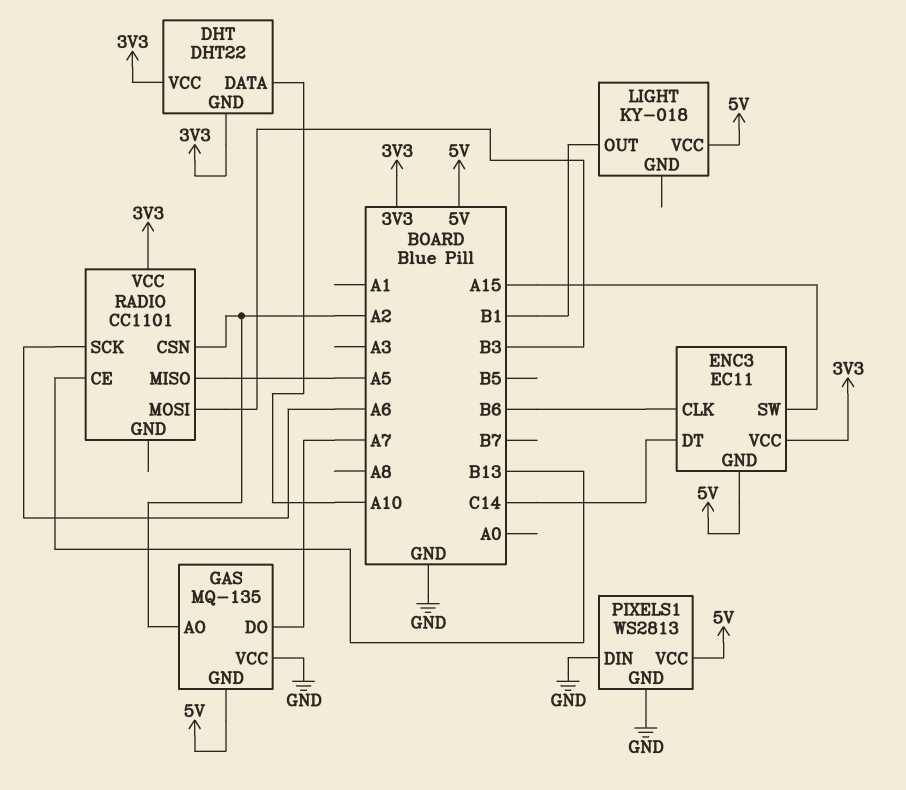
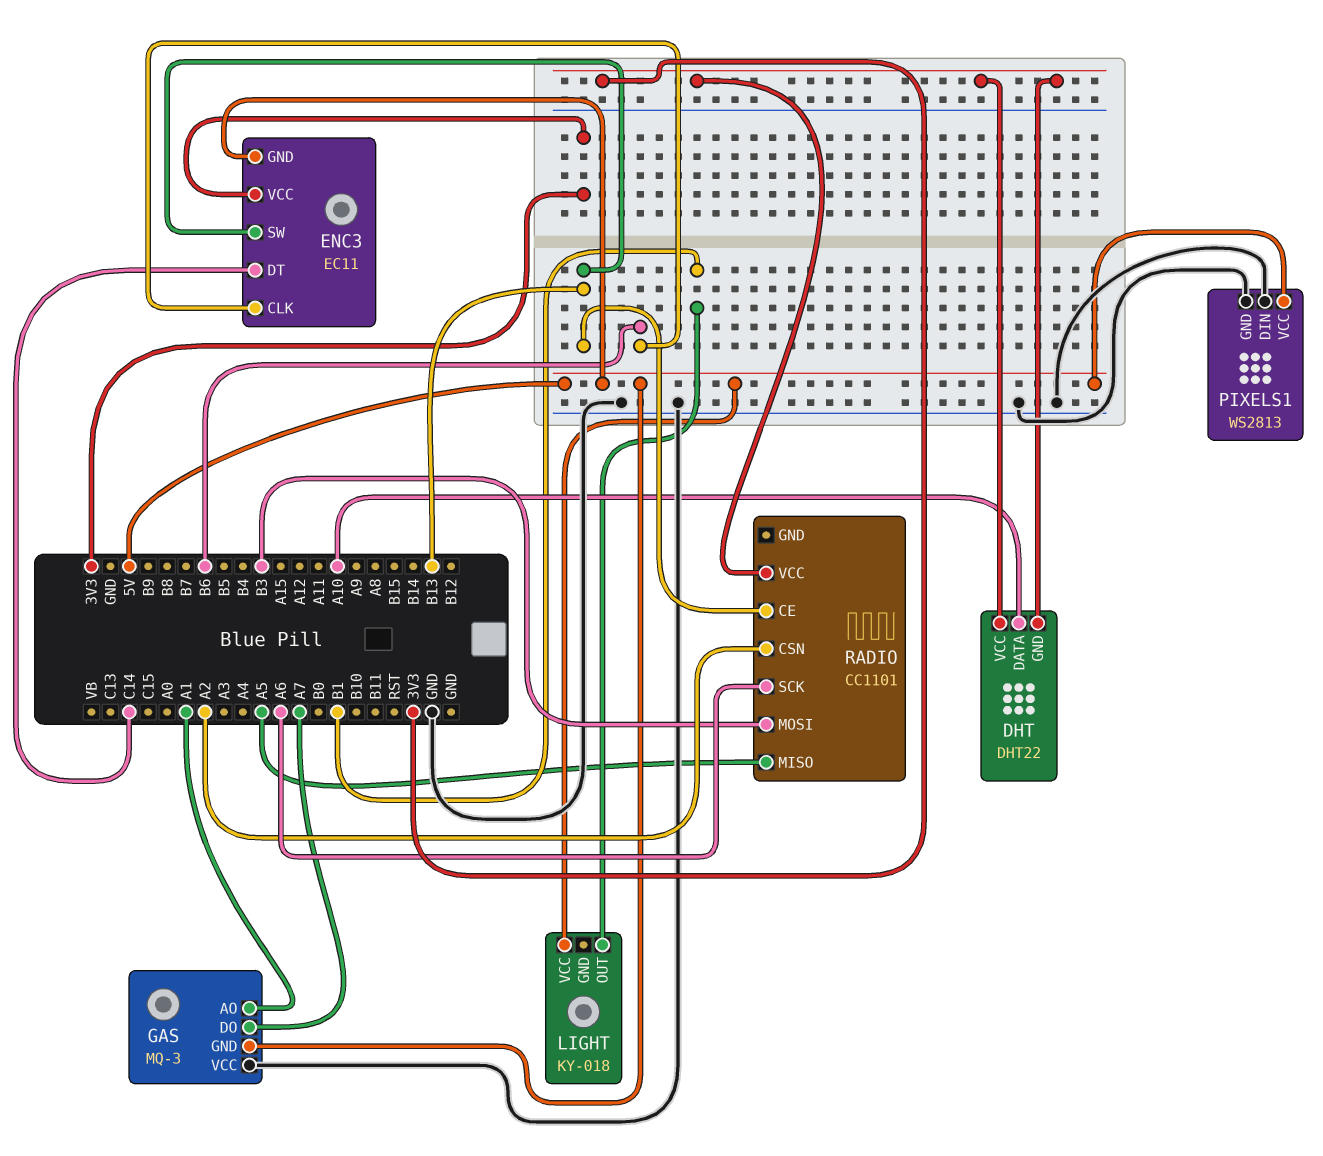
ENC3 pin SW: A15 -> B13
GAS: MQ-135 -> MQ-3
GAS pin AO: A2 -> A1

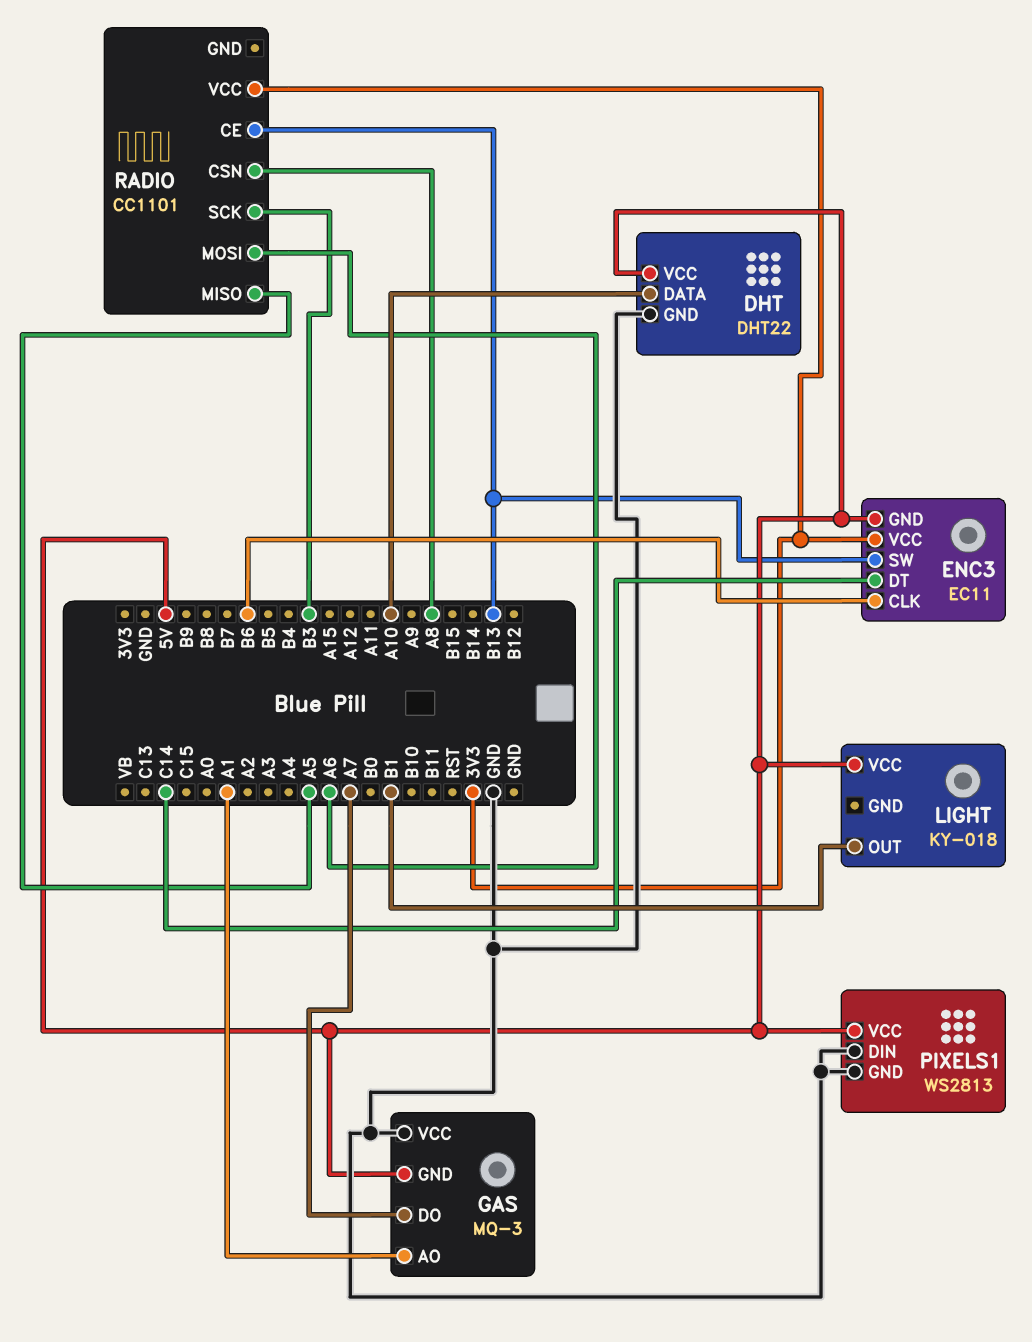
DHT pin GND: 3V3 -> GND
DHT pin VCC: 3V3 -> 5V
RADIO pin CSN: A2 -> A8
RADIO pin MOSI: B3 -> A6
RADIO pin SCK: A6 -> B3

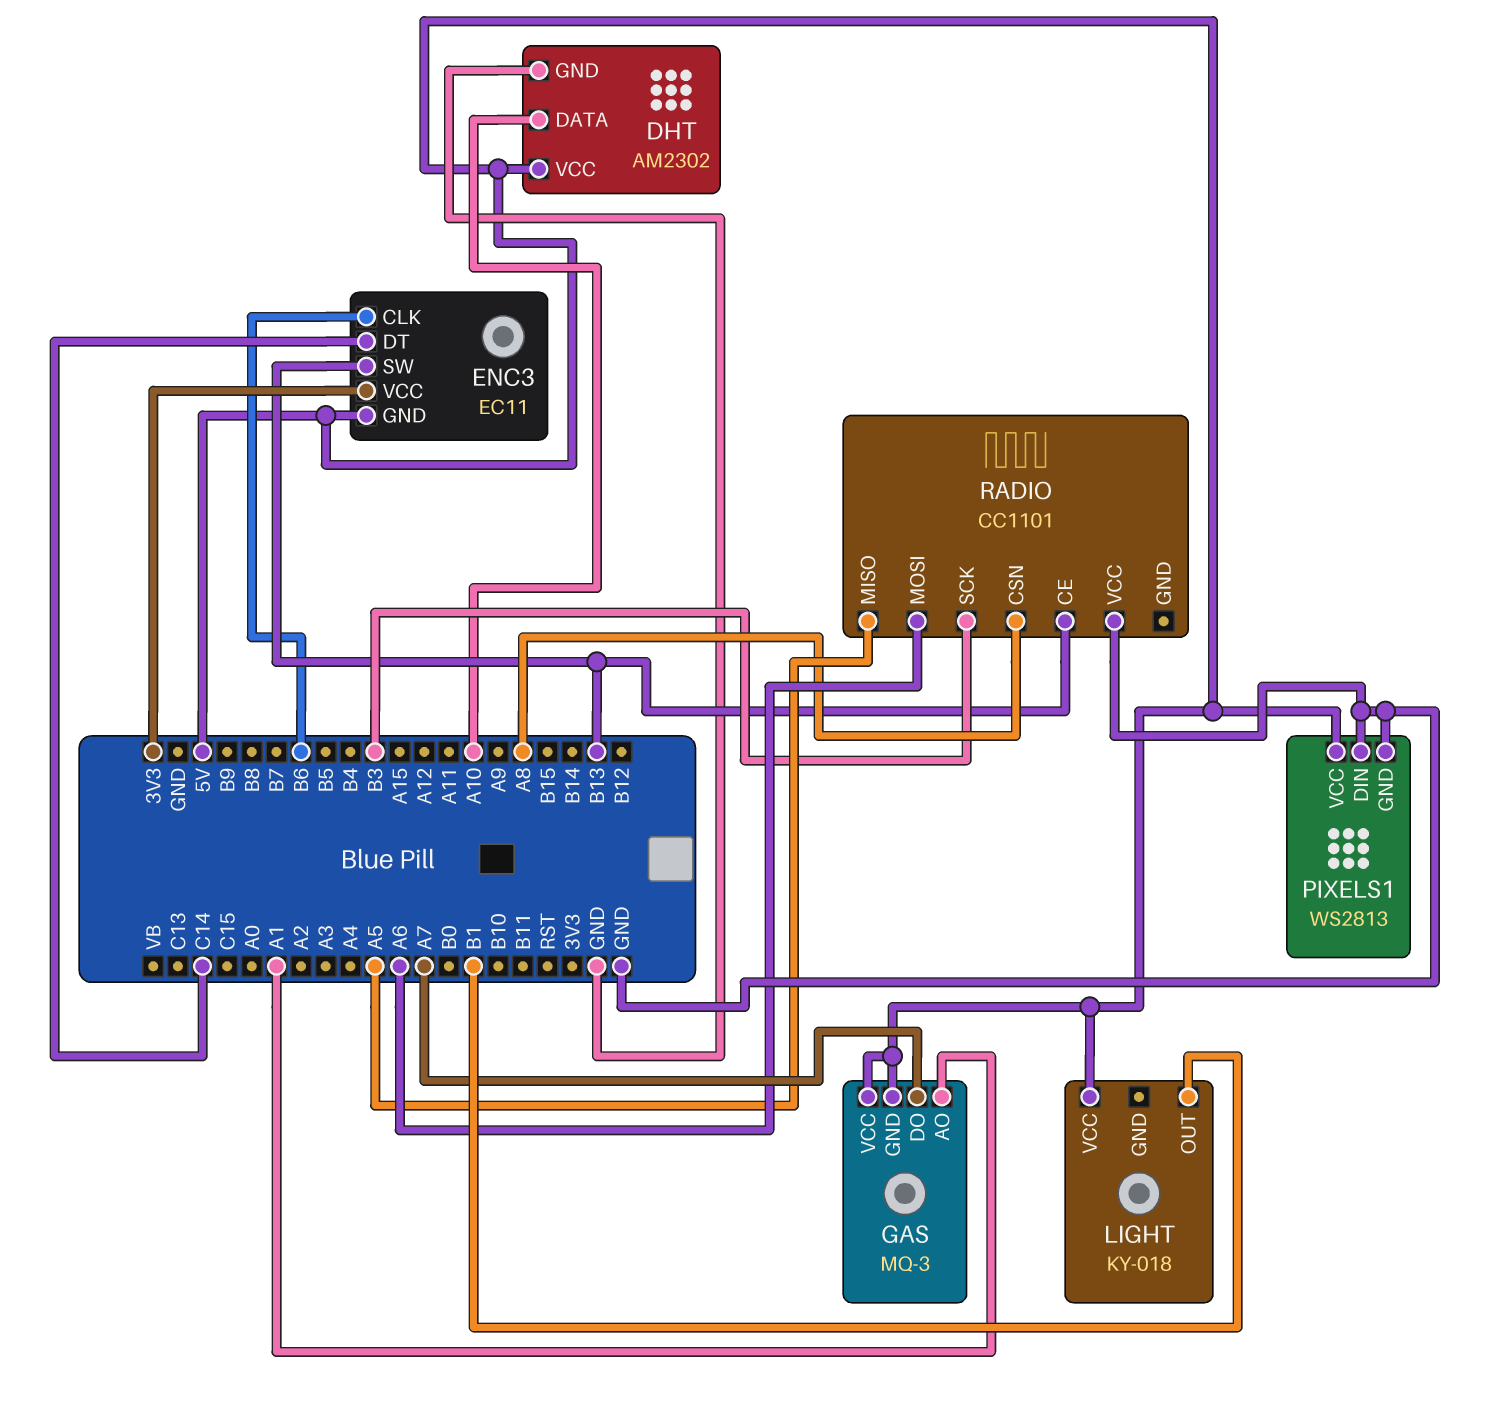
DHT: DHT22 -> AM2302
GAS pin VCC: GND -> 5V
RADIO pin VCC: 3V3 -> GND

